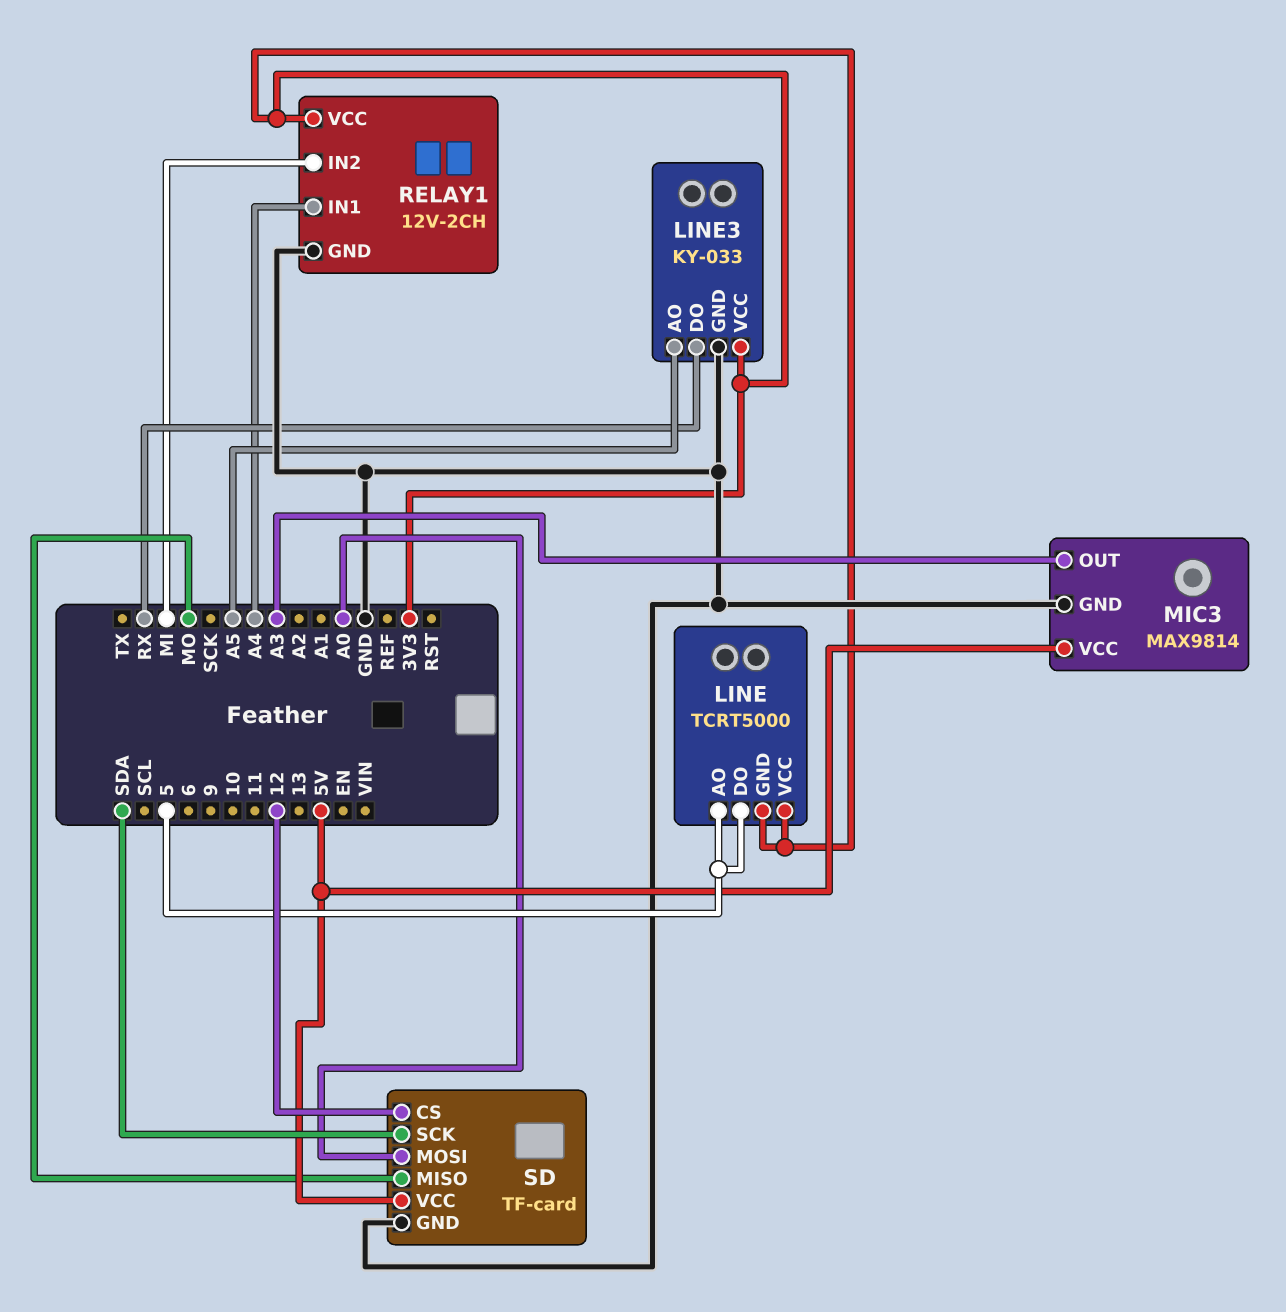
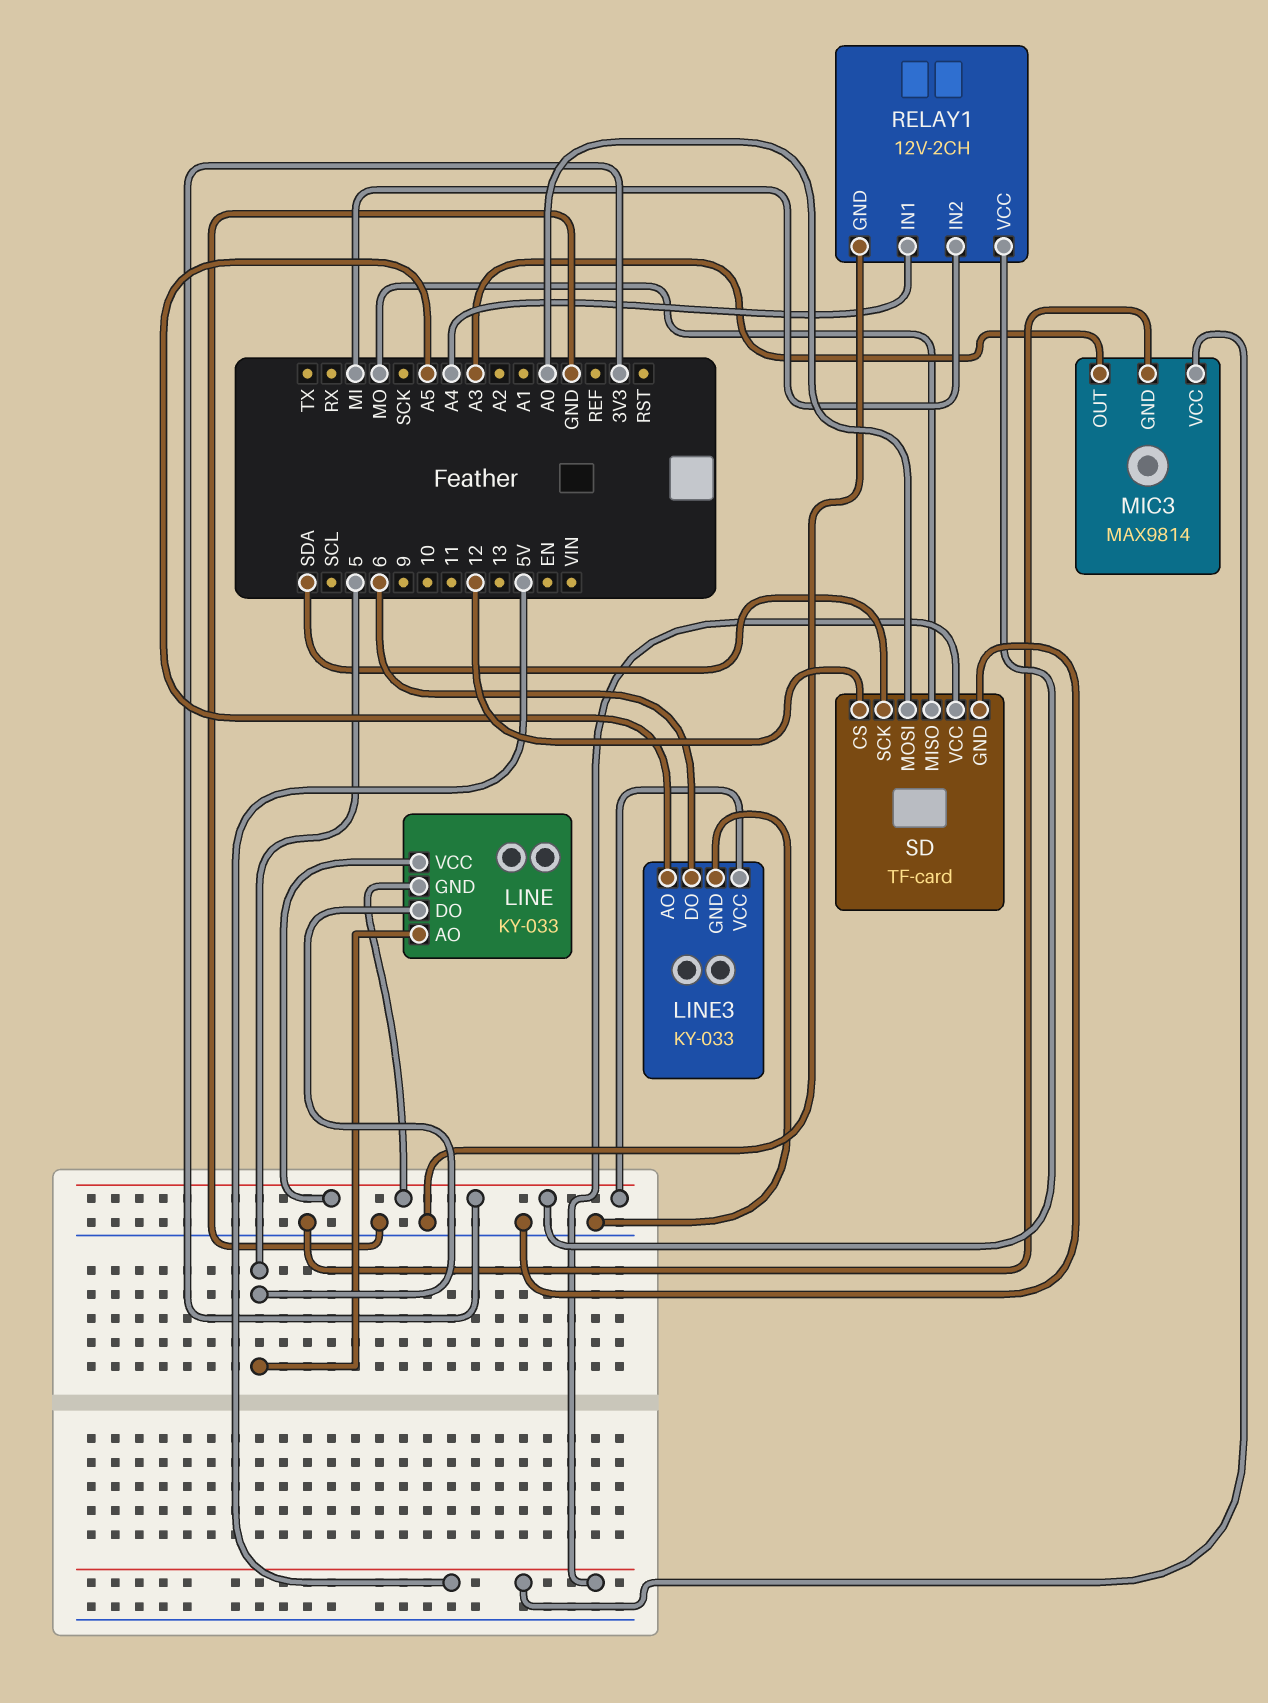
LINE: TCRT5000 -> KY-033
LINE3 pin DO: RX -> 6

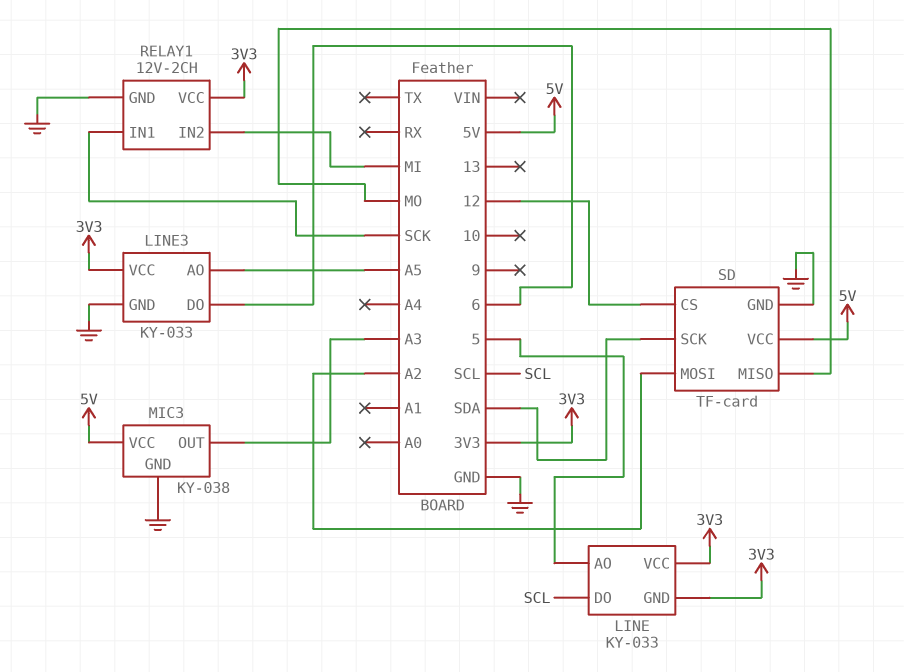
LINE pin DO: 5 -> SCL
MIC3: MAX9814 -> KY-038
RELAY1 pin IN1: A4 -> SCK
SD pin MOSI: A0 -> A2

